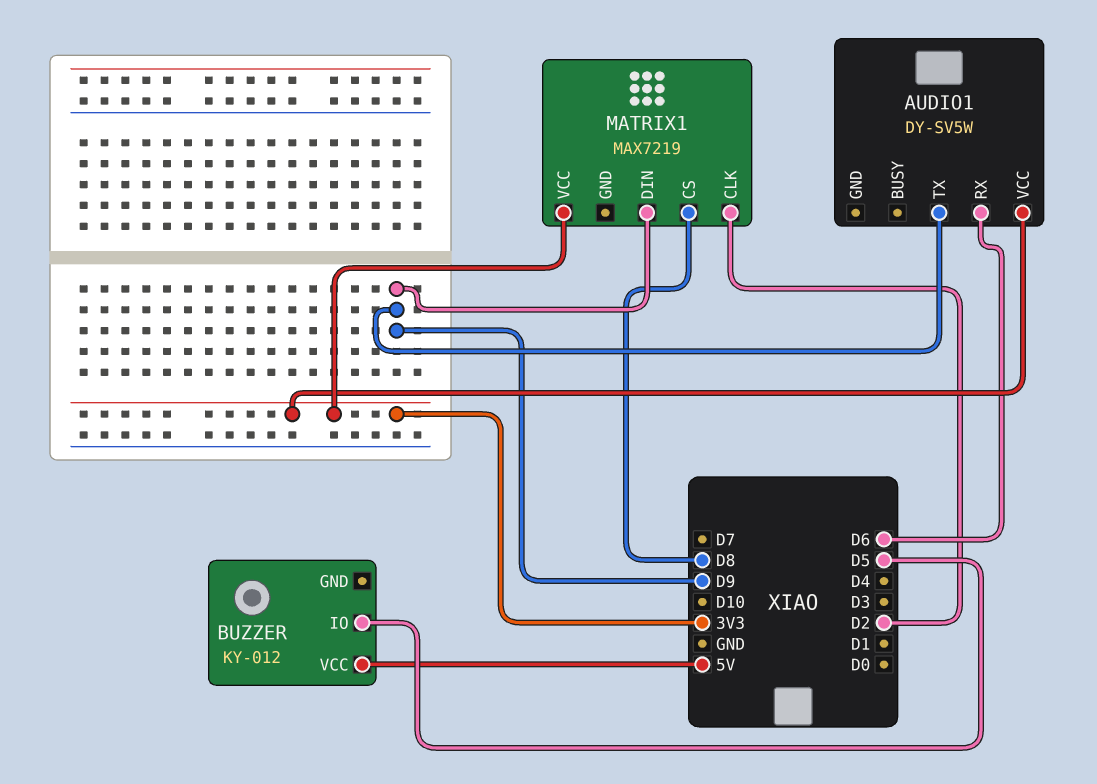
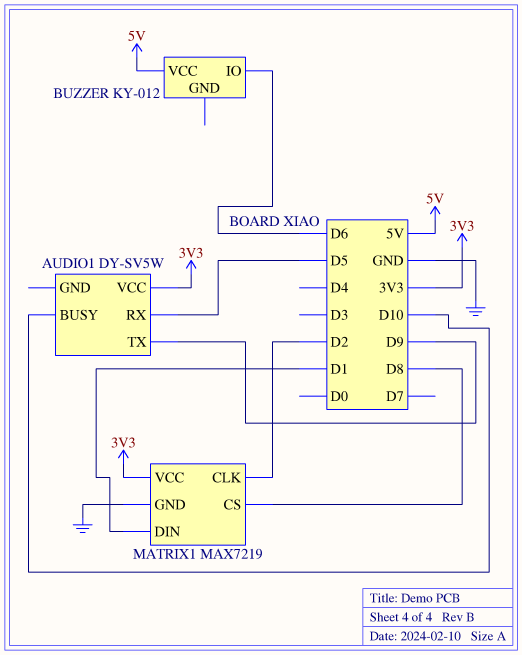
AUDIO1 pin BUSY: none -> D10
AUDIO1 pin RX: D6 -> D5
BUZZER pin IO: D5 -> D6
MATRIX1 pin DIN: D9 -> D1
MATRIX1 pin GND: none -> GND

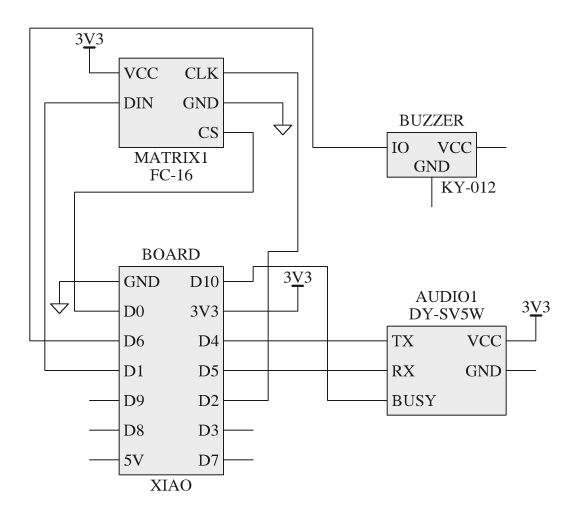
AUDIO1 pin TX: D9 -> D4
BUZZER pin VCC: 5V -> none
MATRIX1: MAX7219 -> FC-16
MATRIX1 pin CS: D8 -> D0

